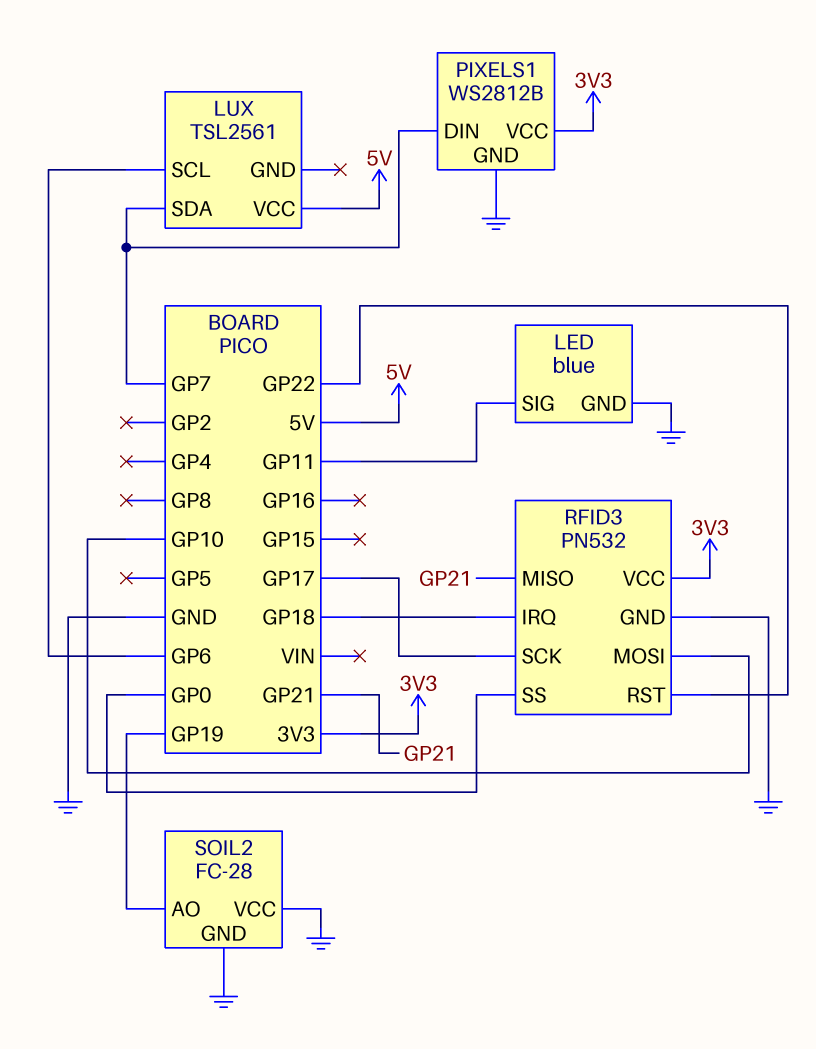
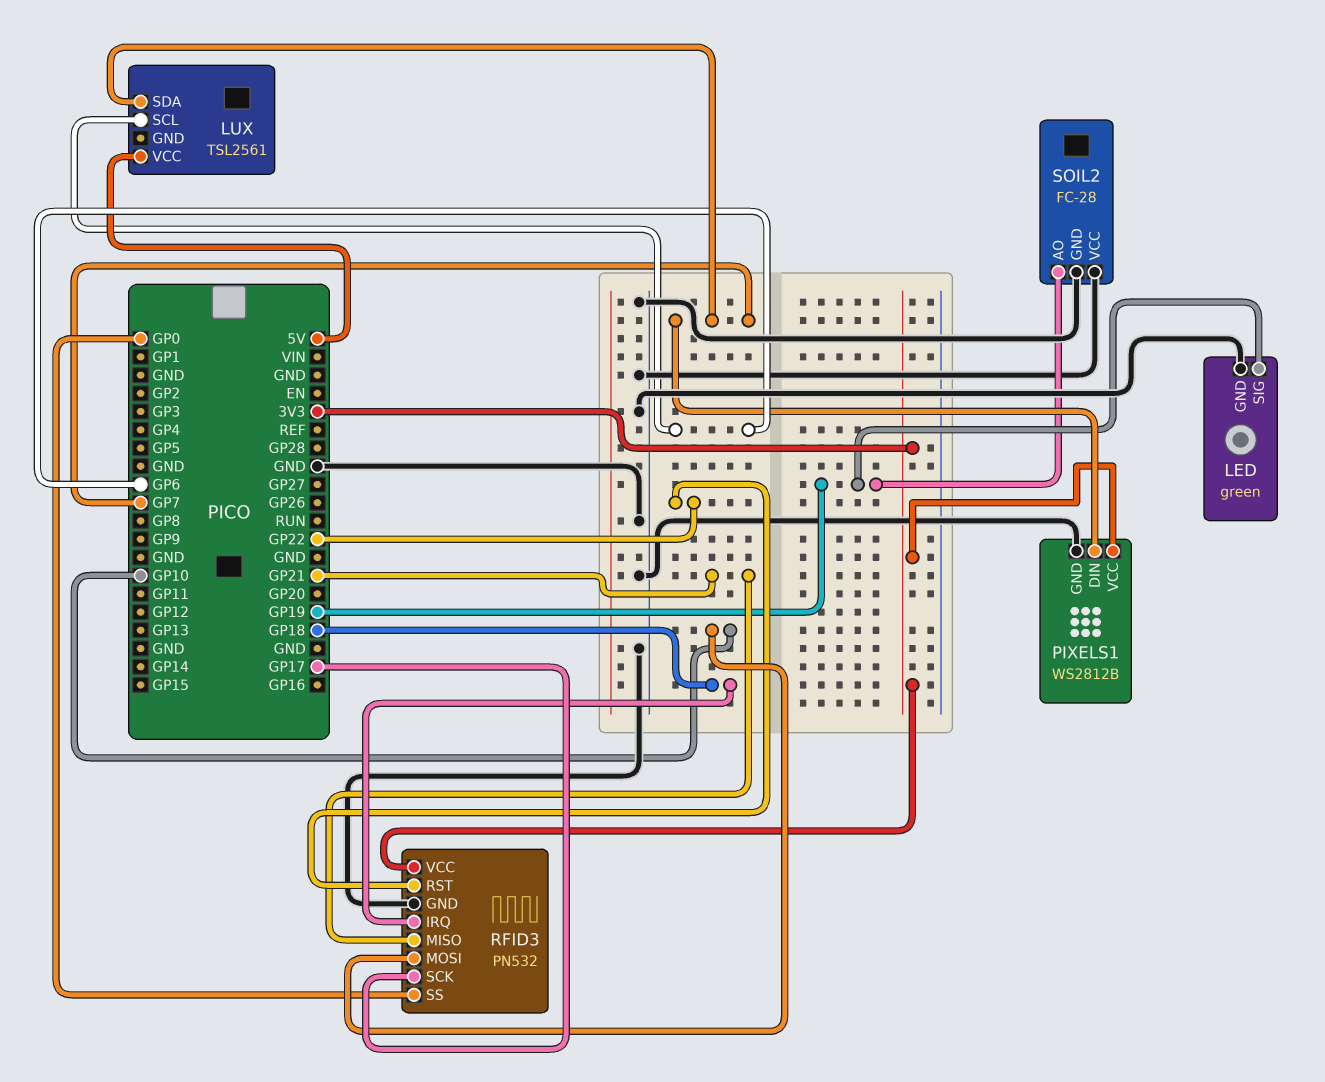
LED: blue -> green
LED pin SIG: GP11 -> GP19

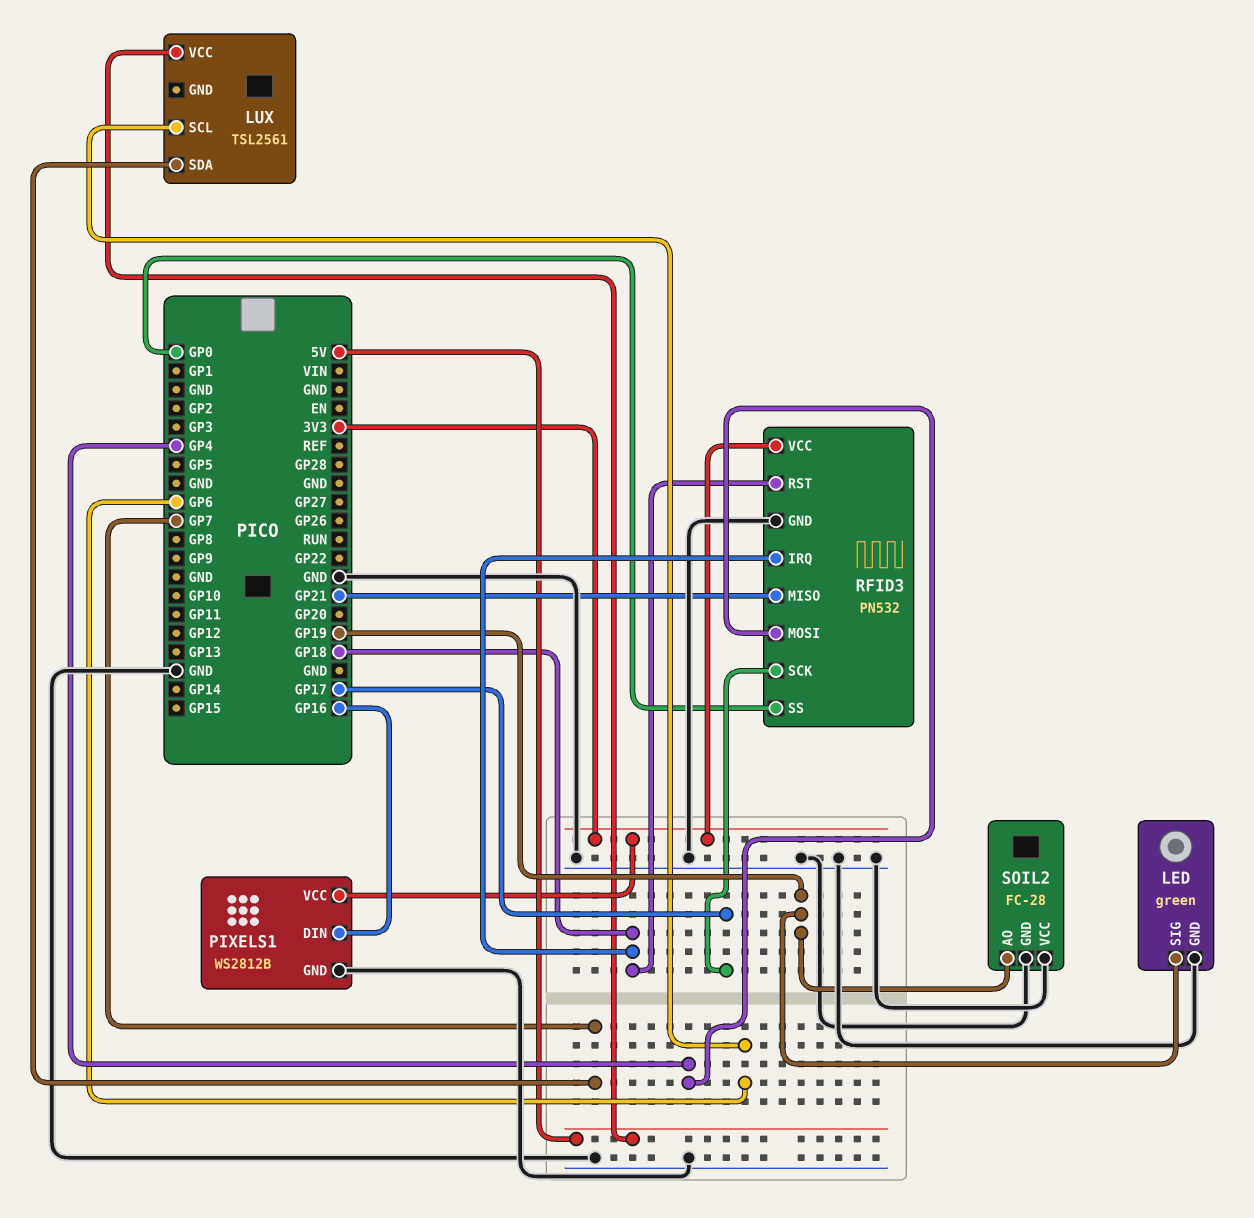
PIXELS1 pin DIN: GP7 -> GP16
RFID3 pin MOSI: GP10 -> GP4
RFID3 pin RST: GP22 -> GP18

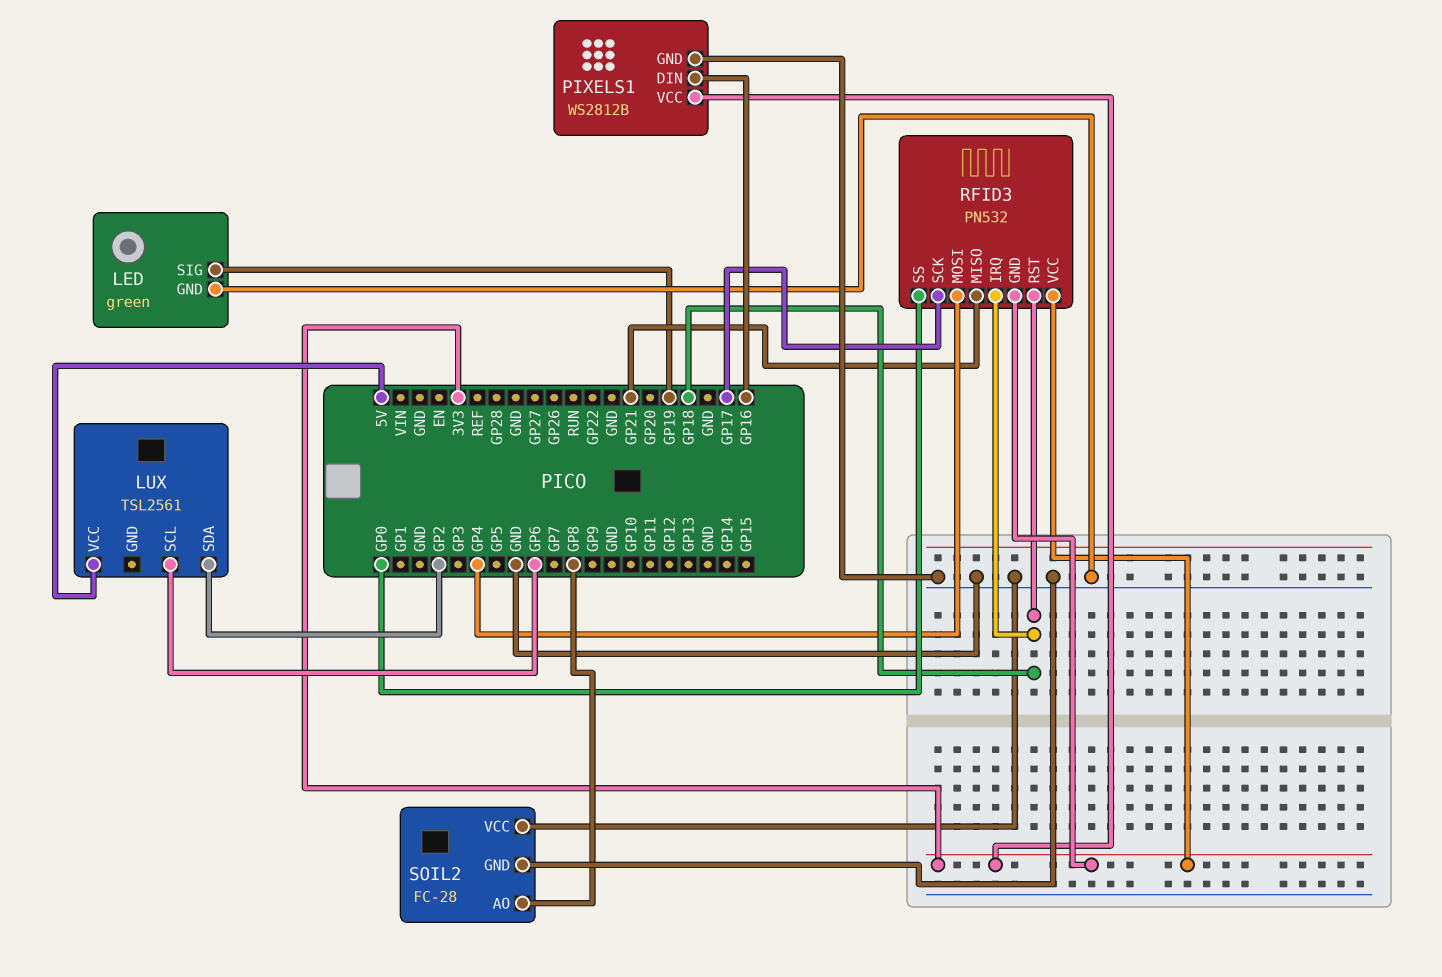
LUX pin SDA: GP7 -> GP2
RFID3 pin GND: GND -> 3V3
SOIL2 pin AO: GP19 -> GP8

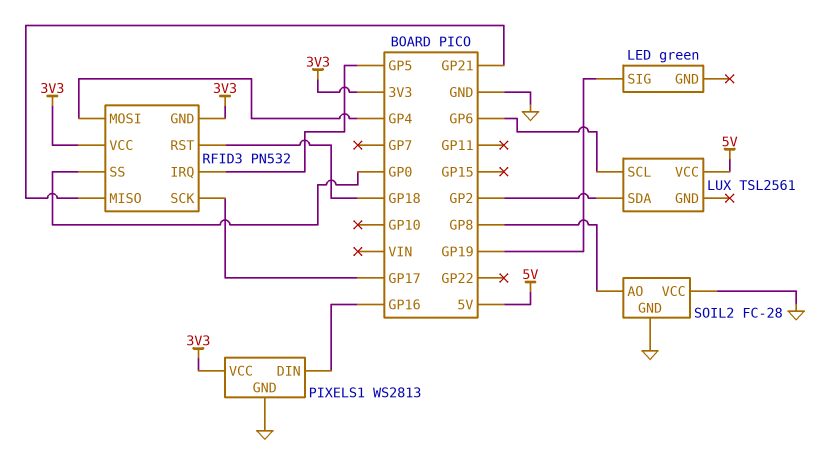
LED pin GND: GND -> none
PIXELS1: WS2812B -> WS2813
RFID3 pin IRQ: GP18 -> GP5

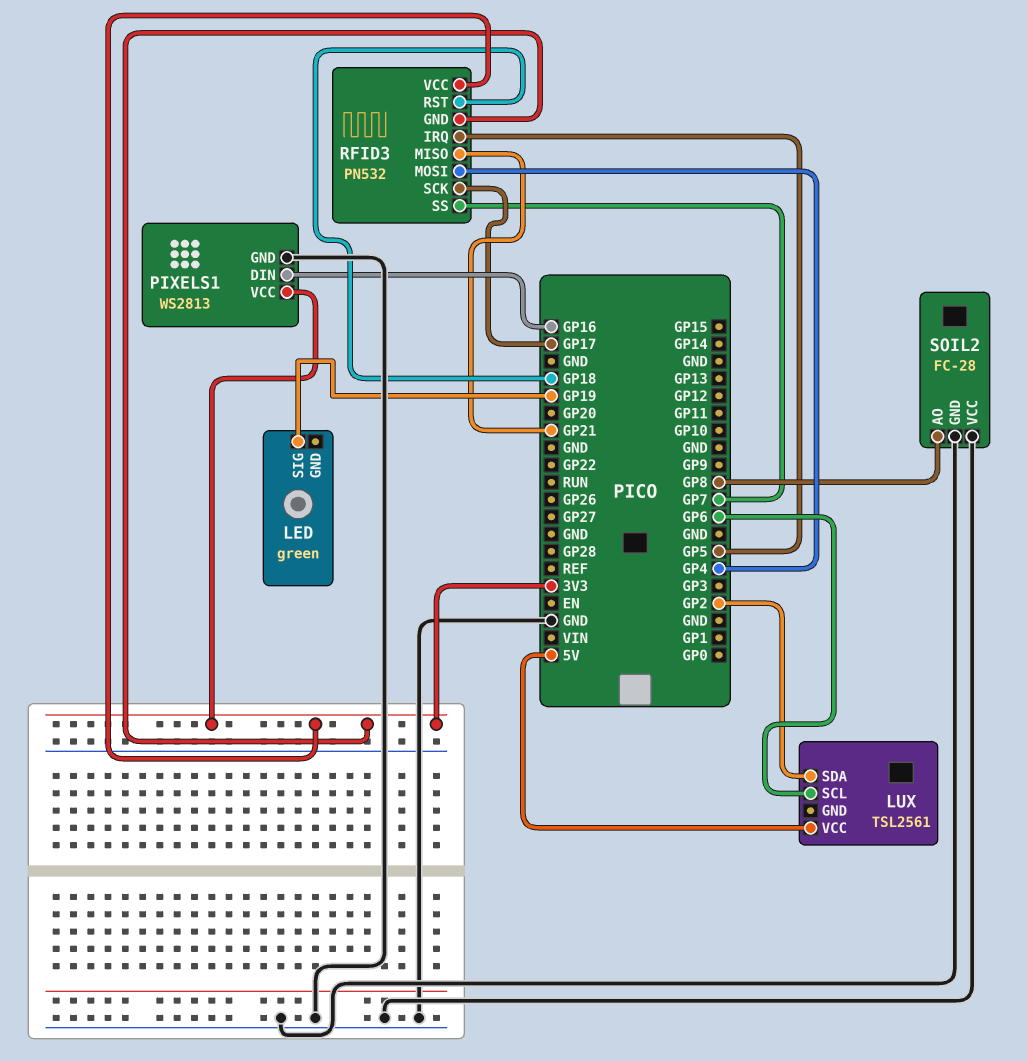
RFID3 pin SS: GP0 -> GP7

